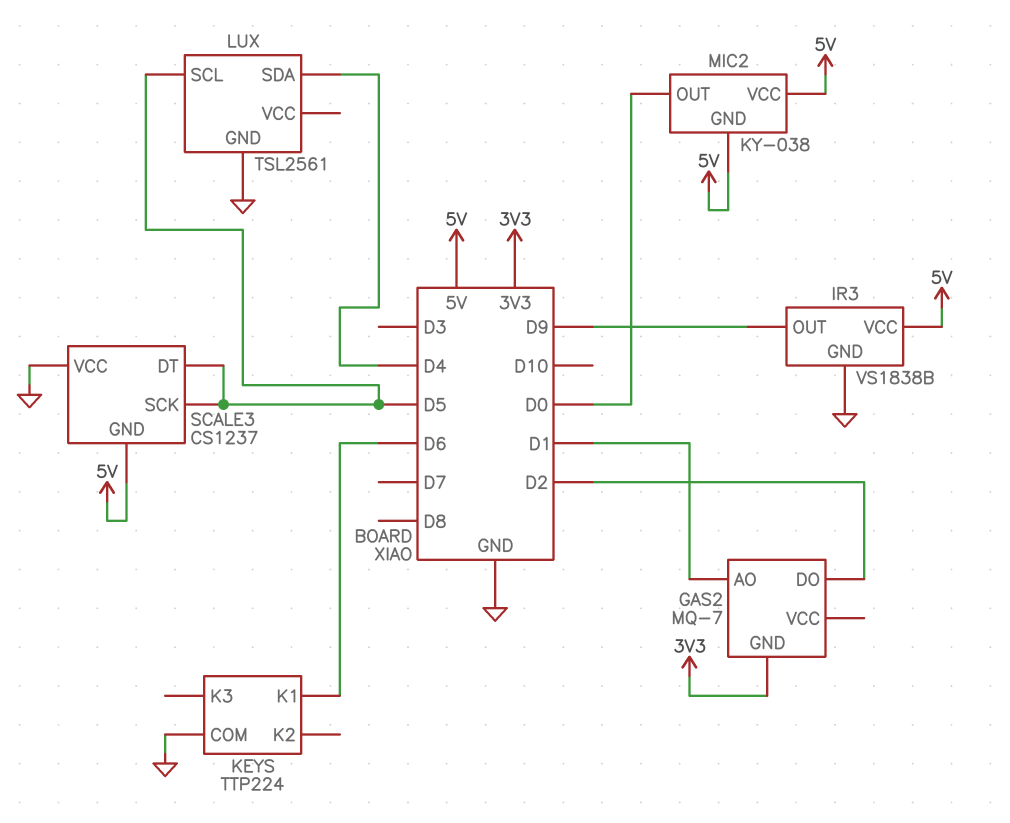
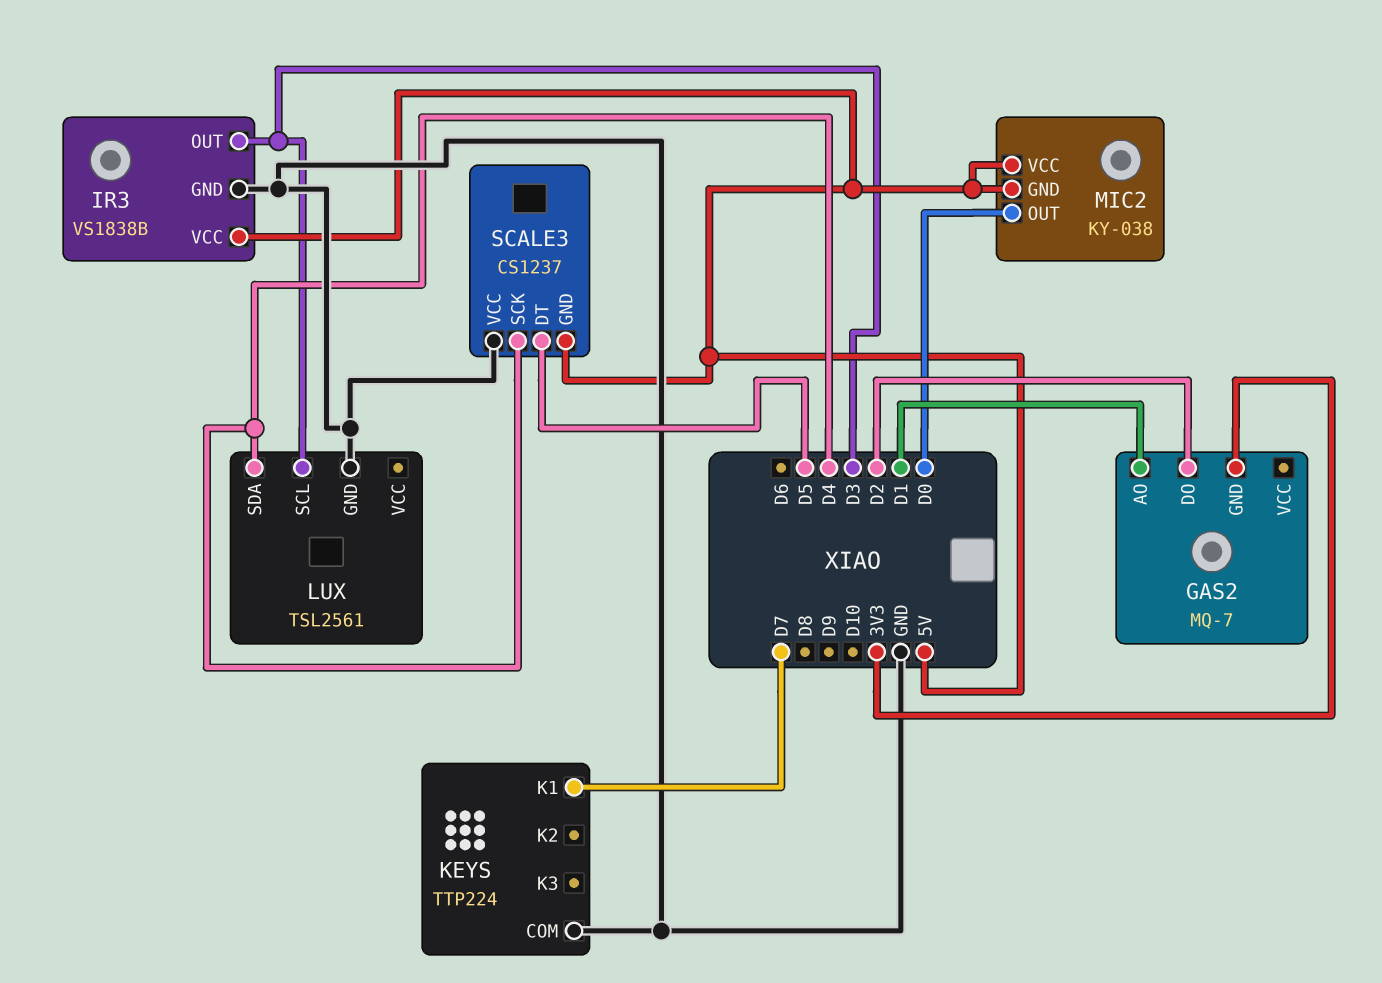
IR3 pin OUT: D9 -> D3
KEYS pin K1: D6 -> D7
LUX pin SCL: D5 -> D3
SCALE3 pin SCK: D5 -> D4

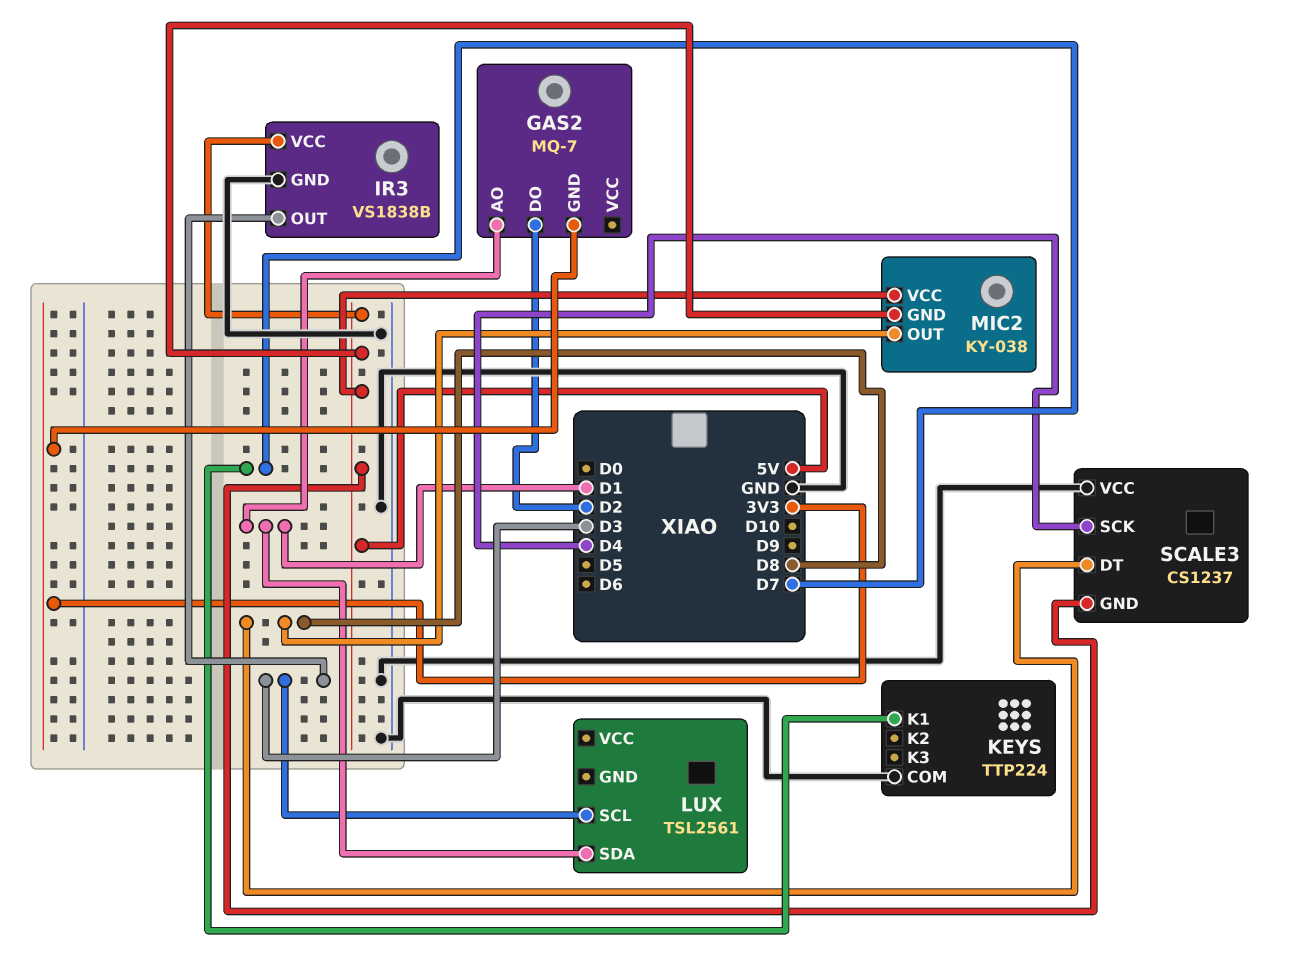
LUX pin GND: GND -> none
LUX pin SDA: D4 -> D1
MIC2 pin OUT: D0 -> D8
SCALE3 pin DT: D5 -> D8

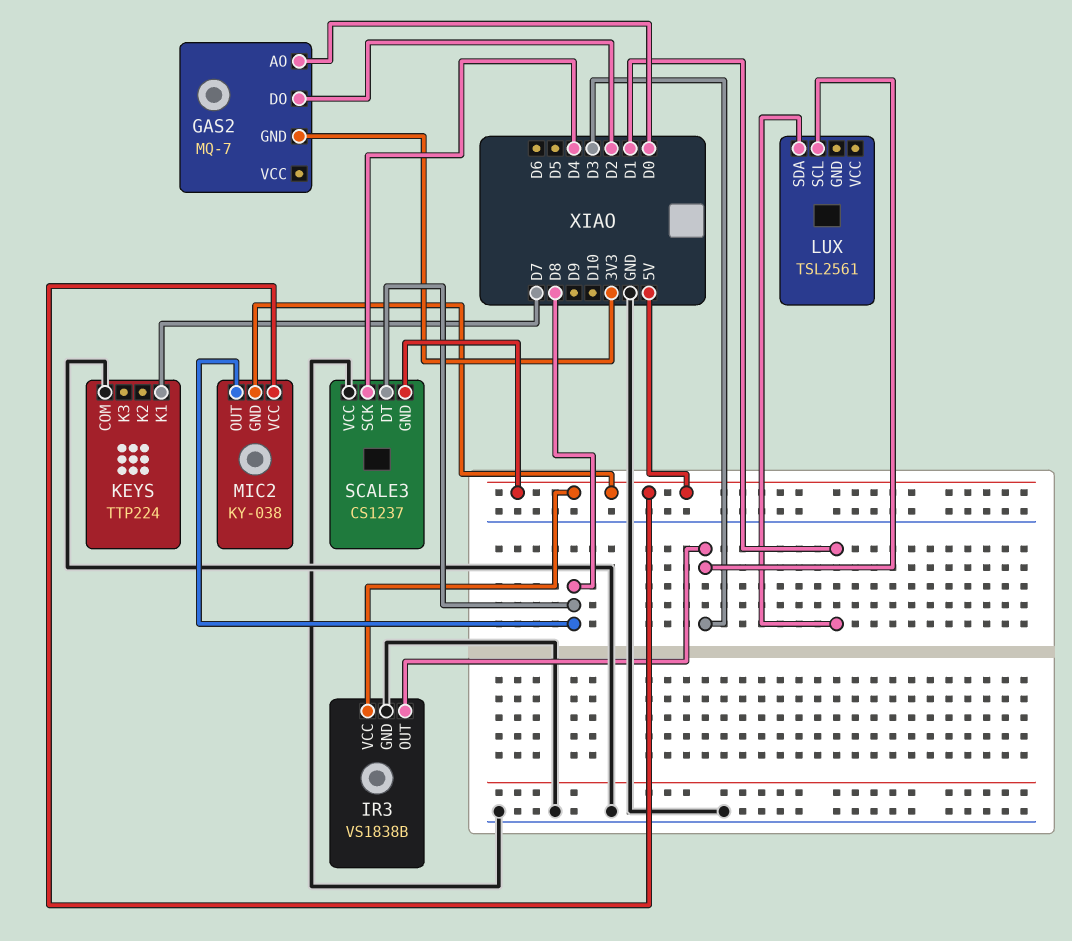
GAS2 pin AO: D1 -> D0

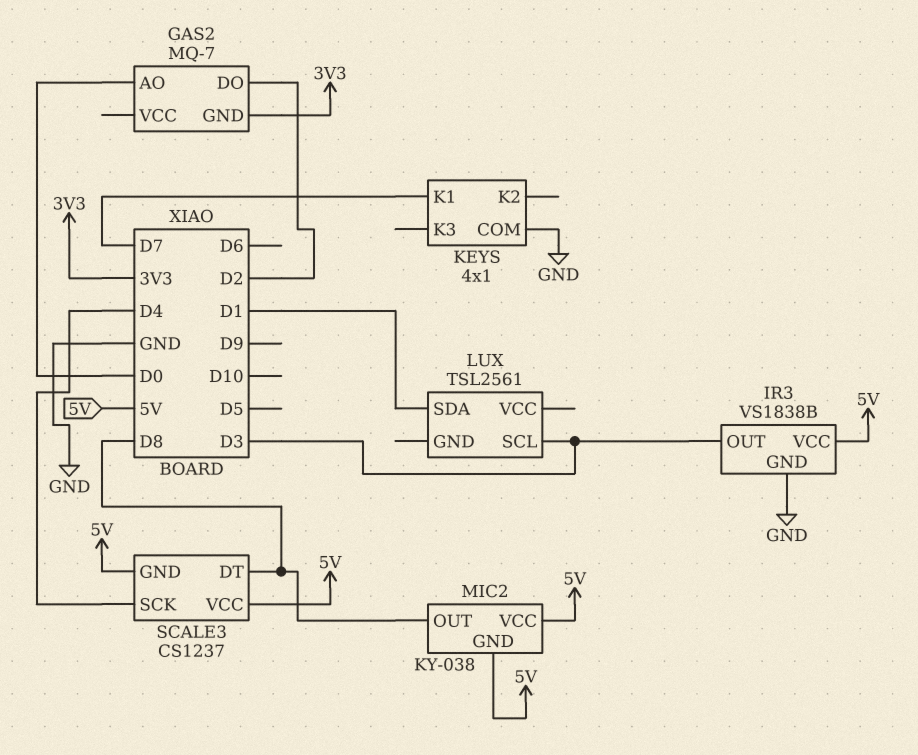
KEYS: TTP224 -> 4x1
SCALE3 pin VCC: GND -> 5V

